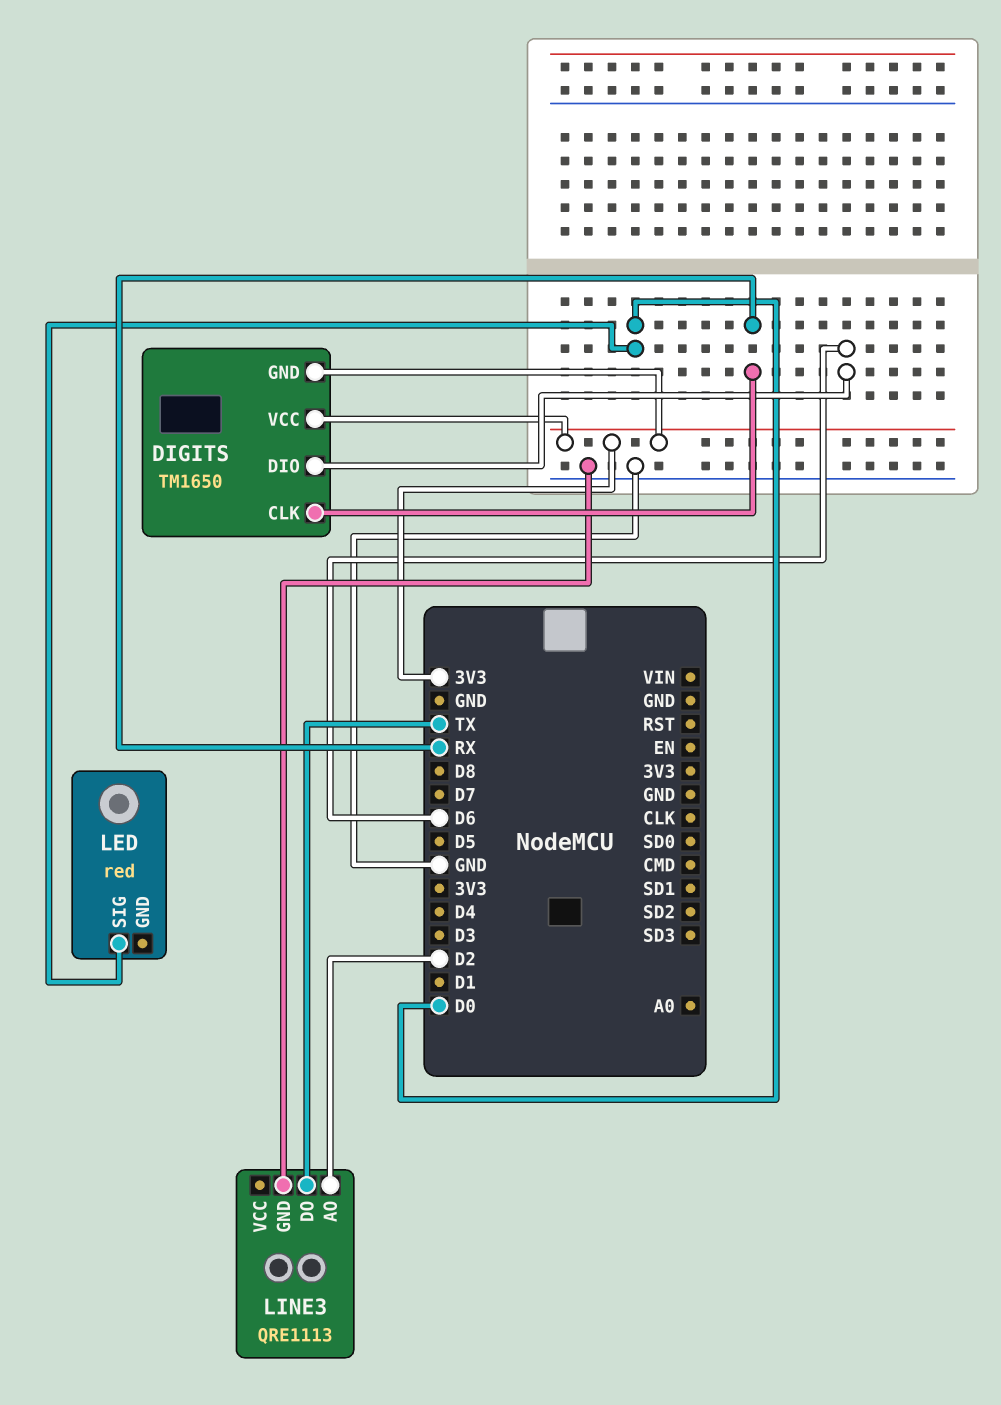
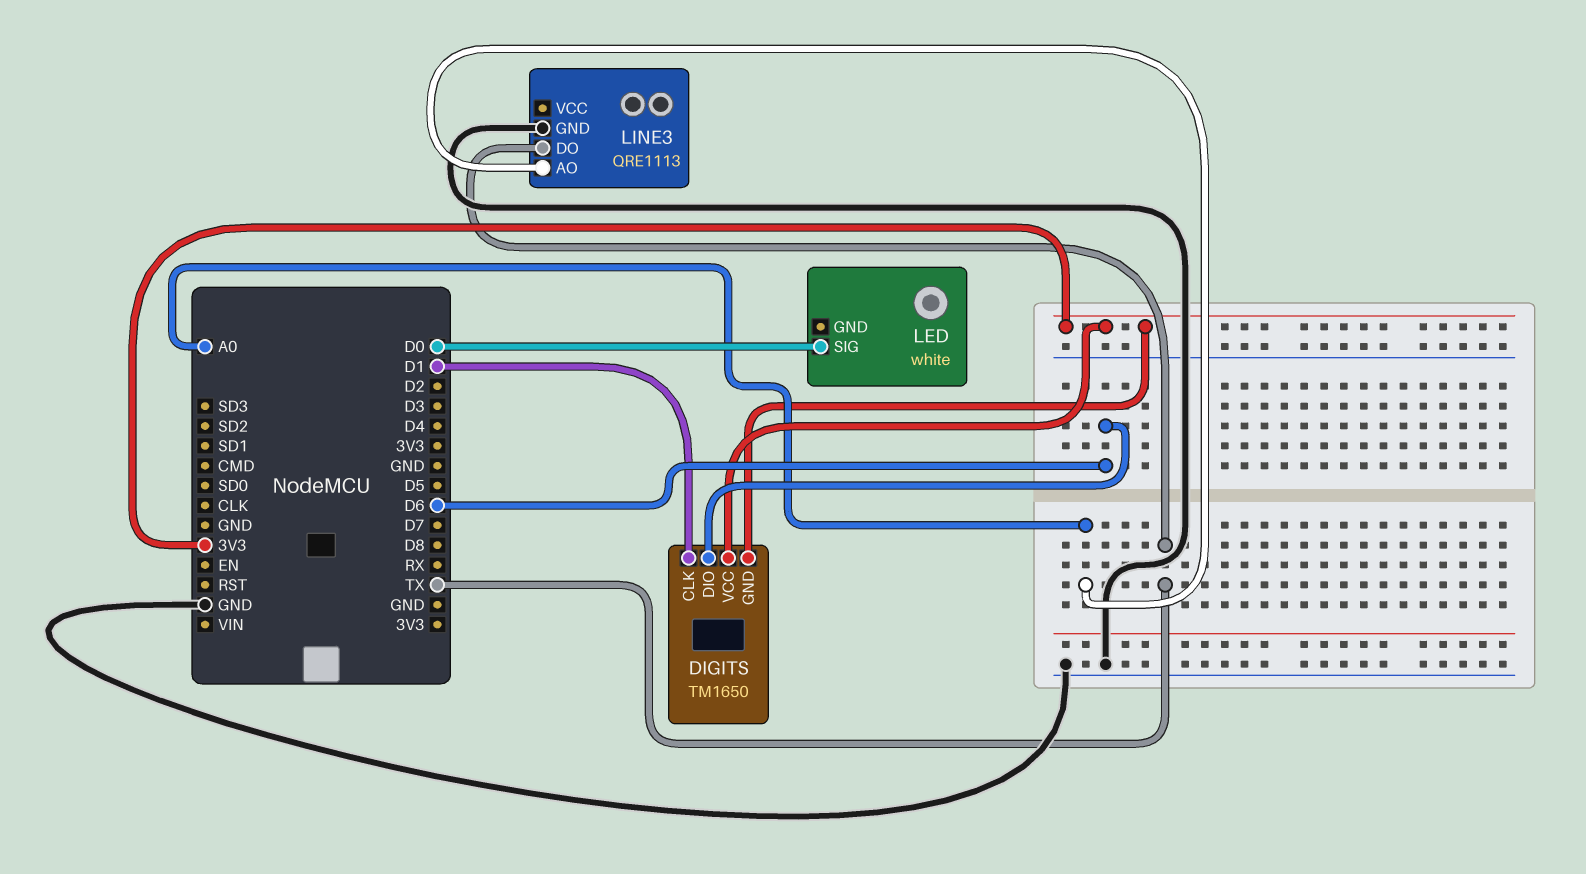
DIGITS pin CLK: RX -> D1
LED: red -> white
LINE3 pin AO: D2 -> A0

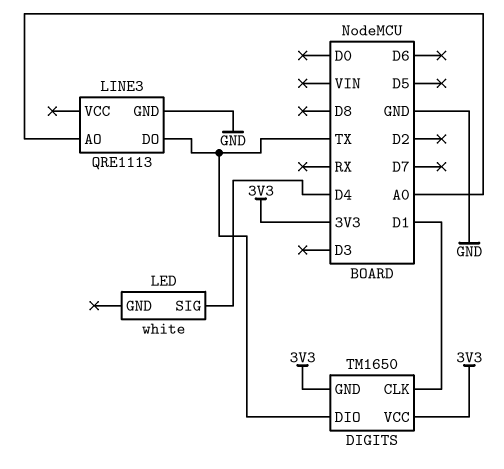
DIGITS pin DIO: D6 -> TX
LED pin SIG: D0 -> D4

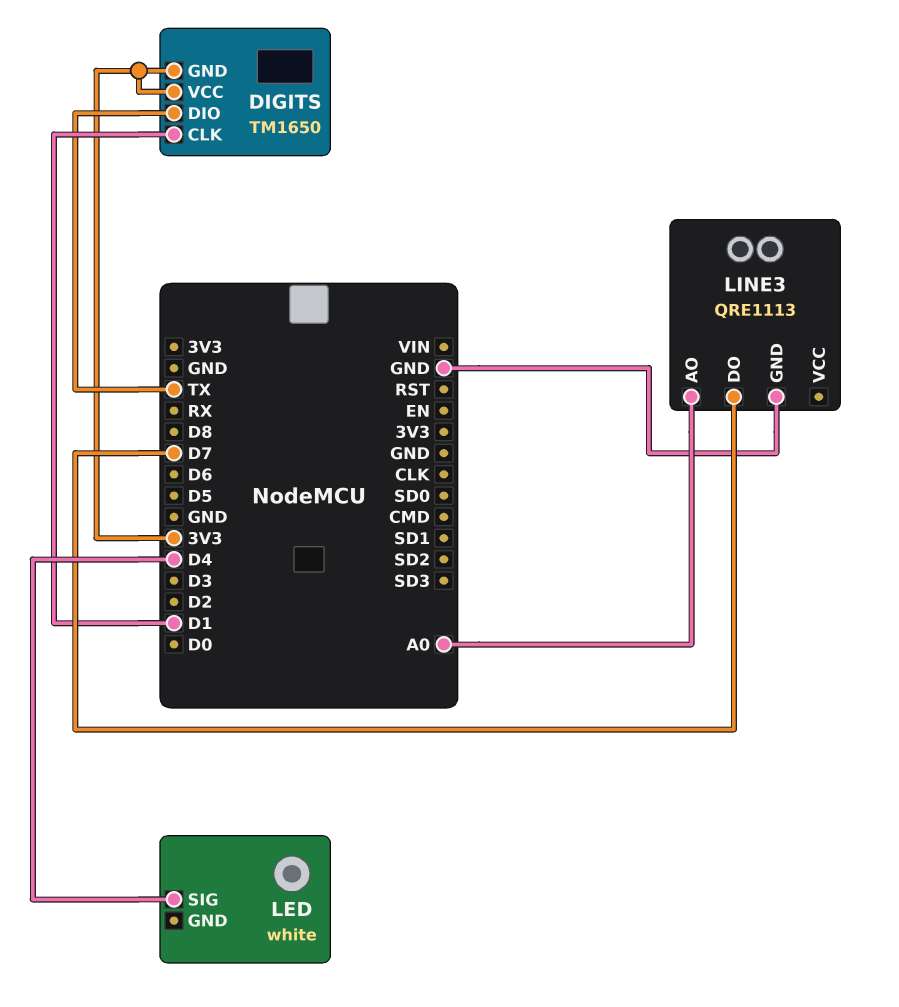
LINE3 pin DO: TX -> D7

